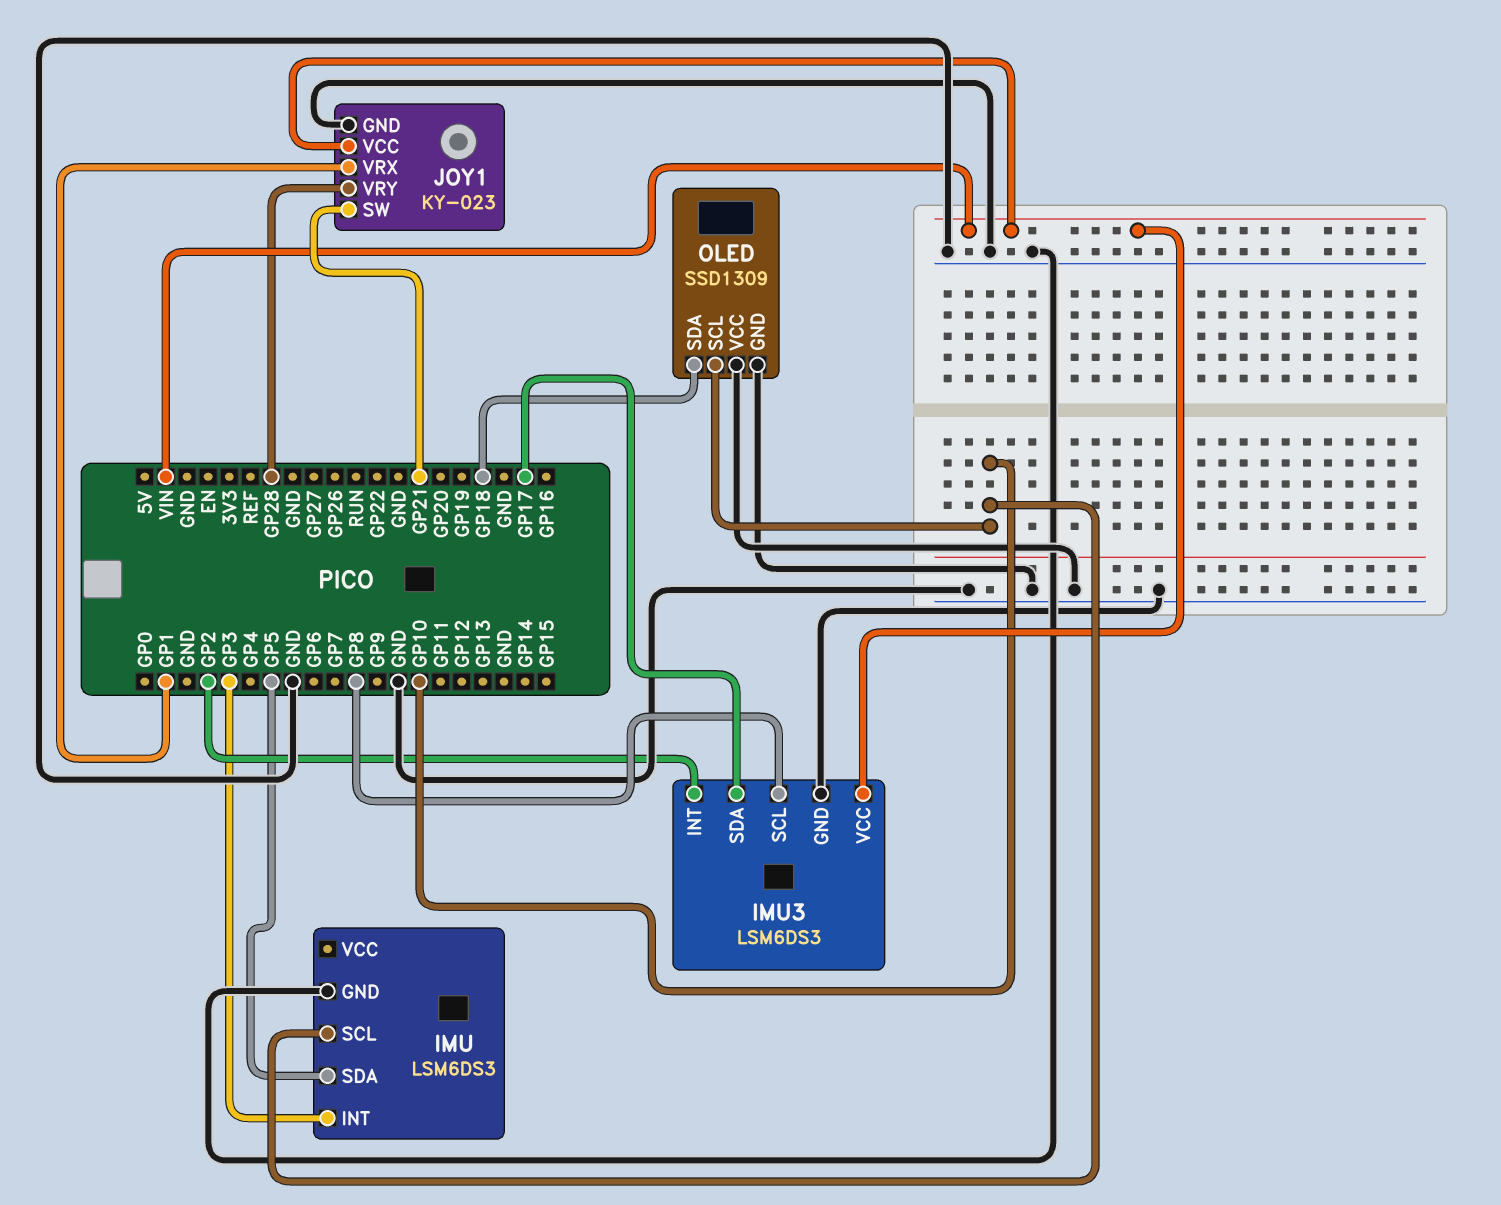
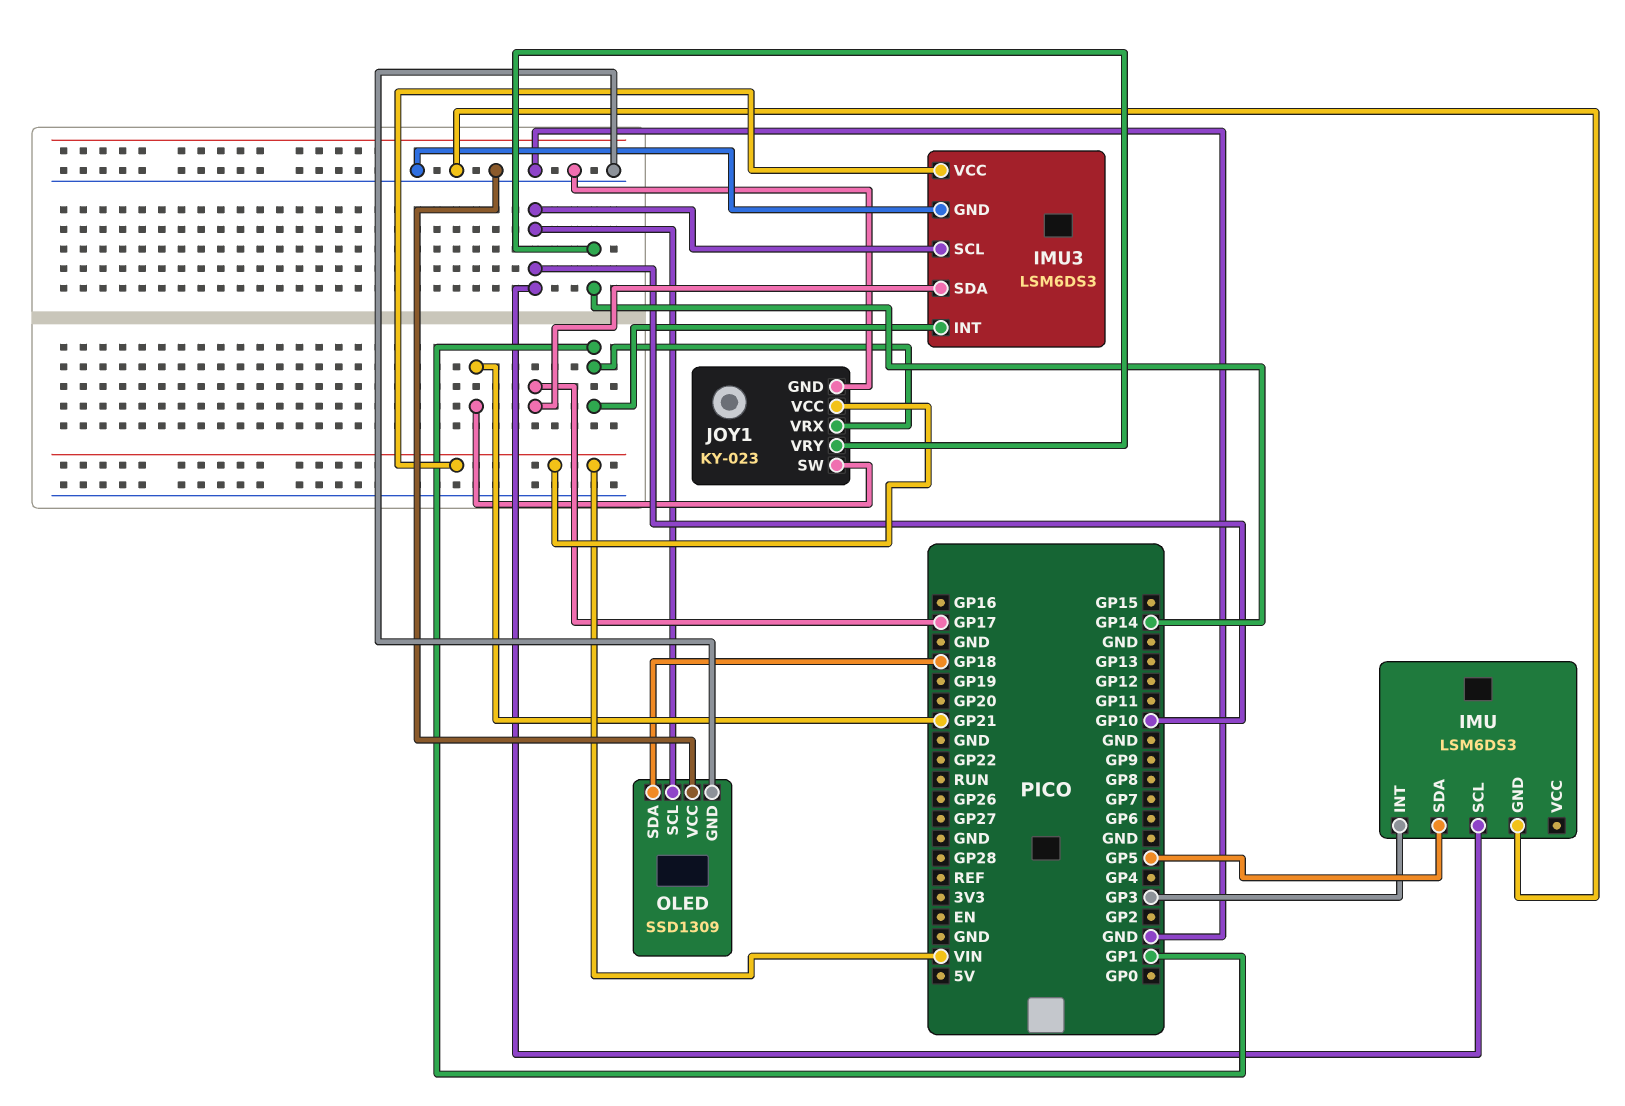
IMU3 pin INT: GP2 -> GP1
IMU3 pin SCL: GP8 -> GP10
JOY1 pin VRY: GP28 -> GP14

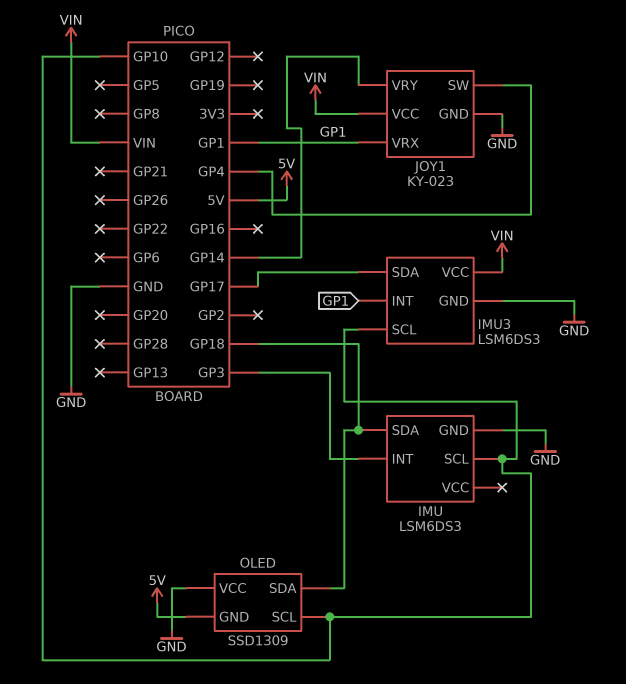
IMU pin SDA: GP5 -> GP18
JOY1 pin SW: GP21 -> GP4
OLED pin GND: GND -> 5V

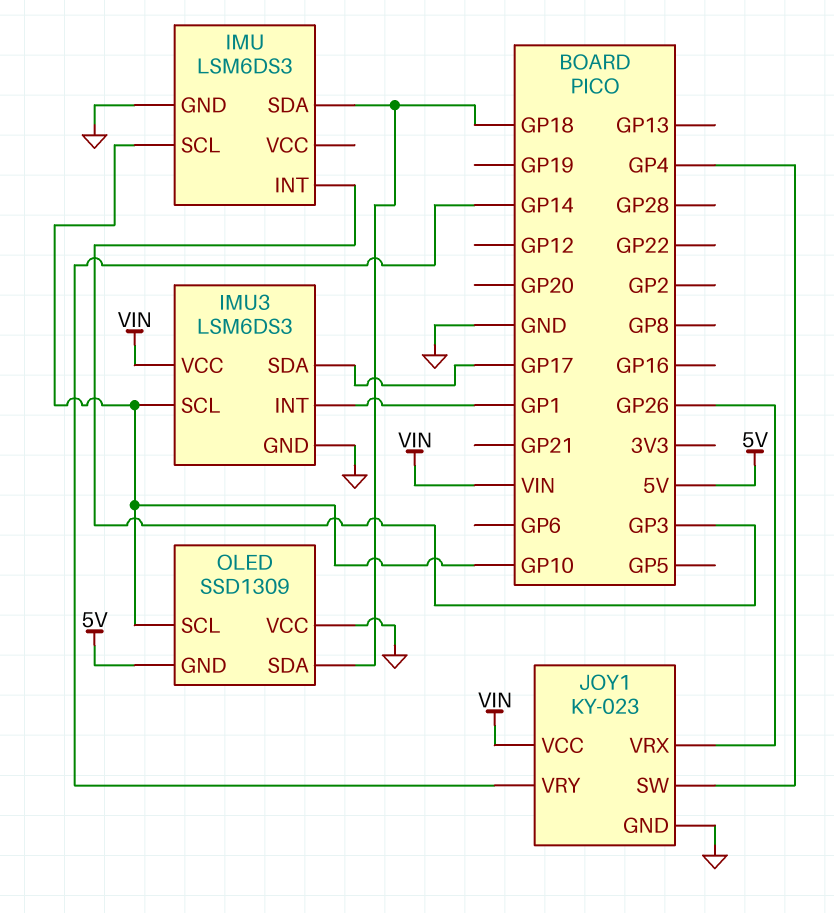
JOY1 pin VRX: GP1 -> GP26

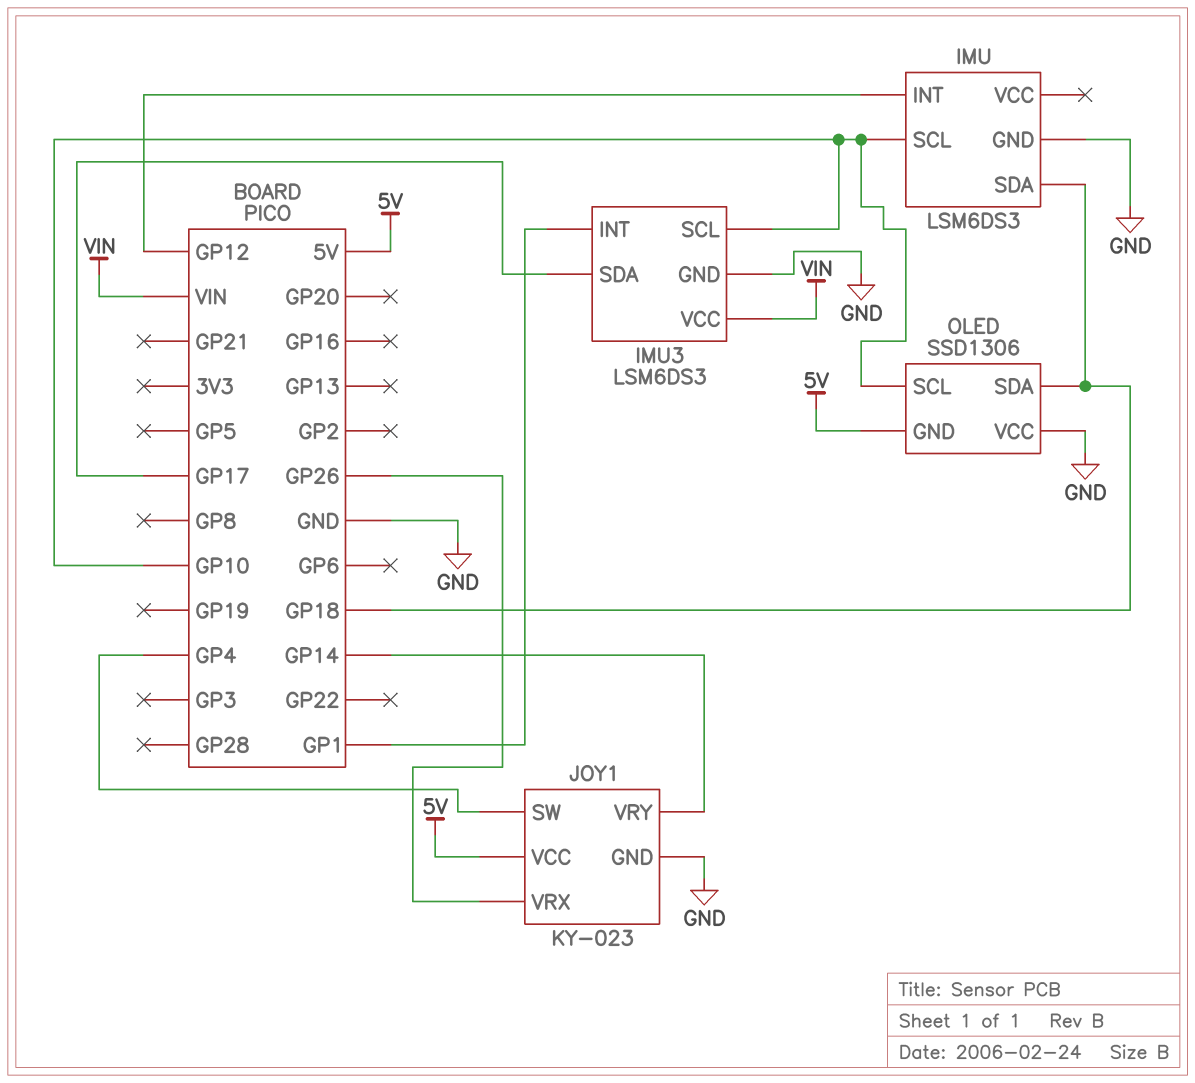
IMU pin INT: GP3 -> GP12
JOY1 pin VCC: VIN -> 5V
OLED: SSD1309 -> SSD1306

